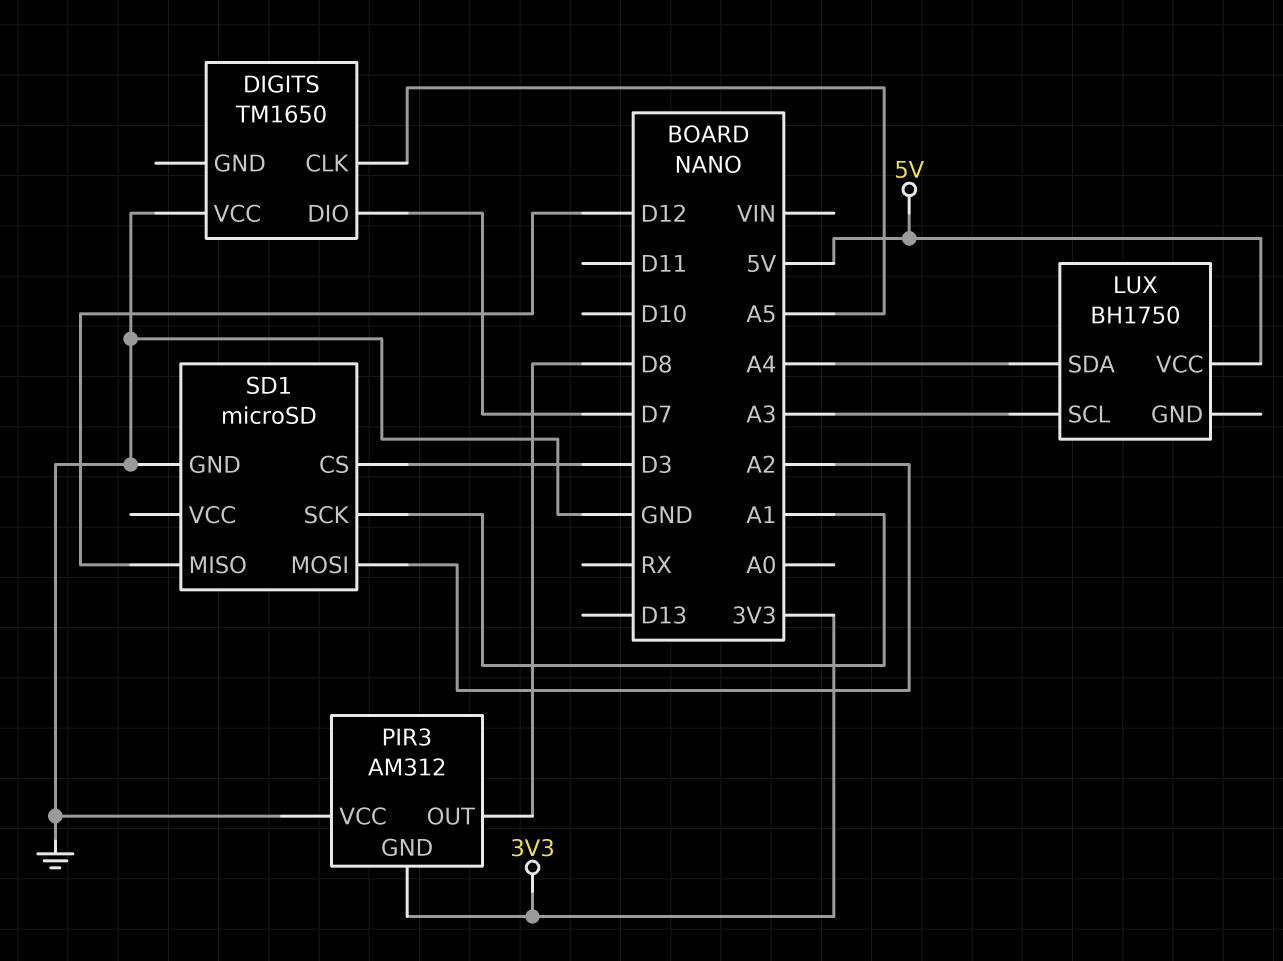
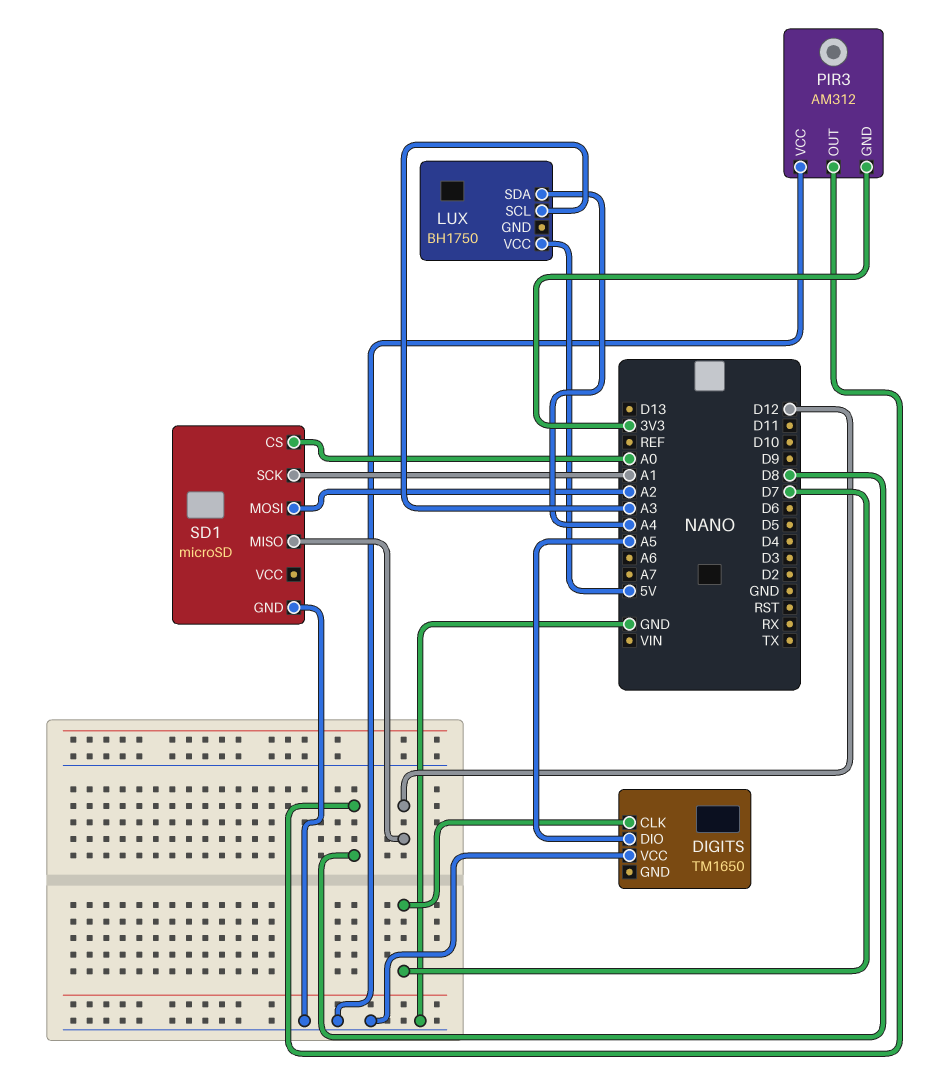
DIGITS pin CLK: A5 -> D7
DIGITS pin DIO: D7 -> A5
SD1 pin CS: D3 -> A0

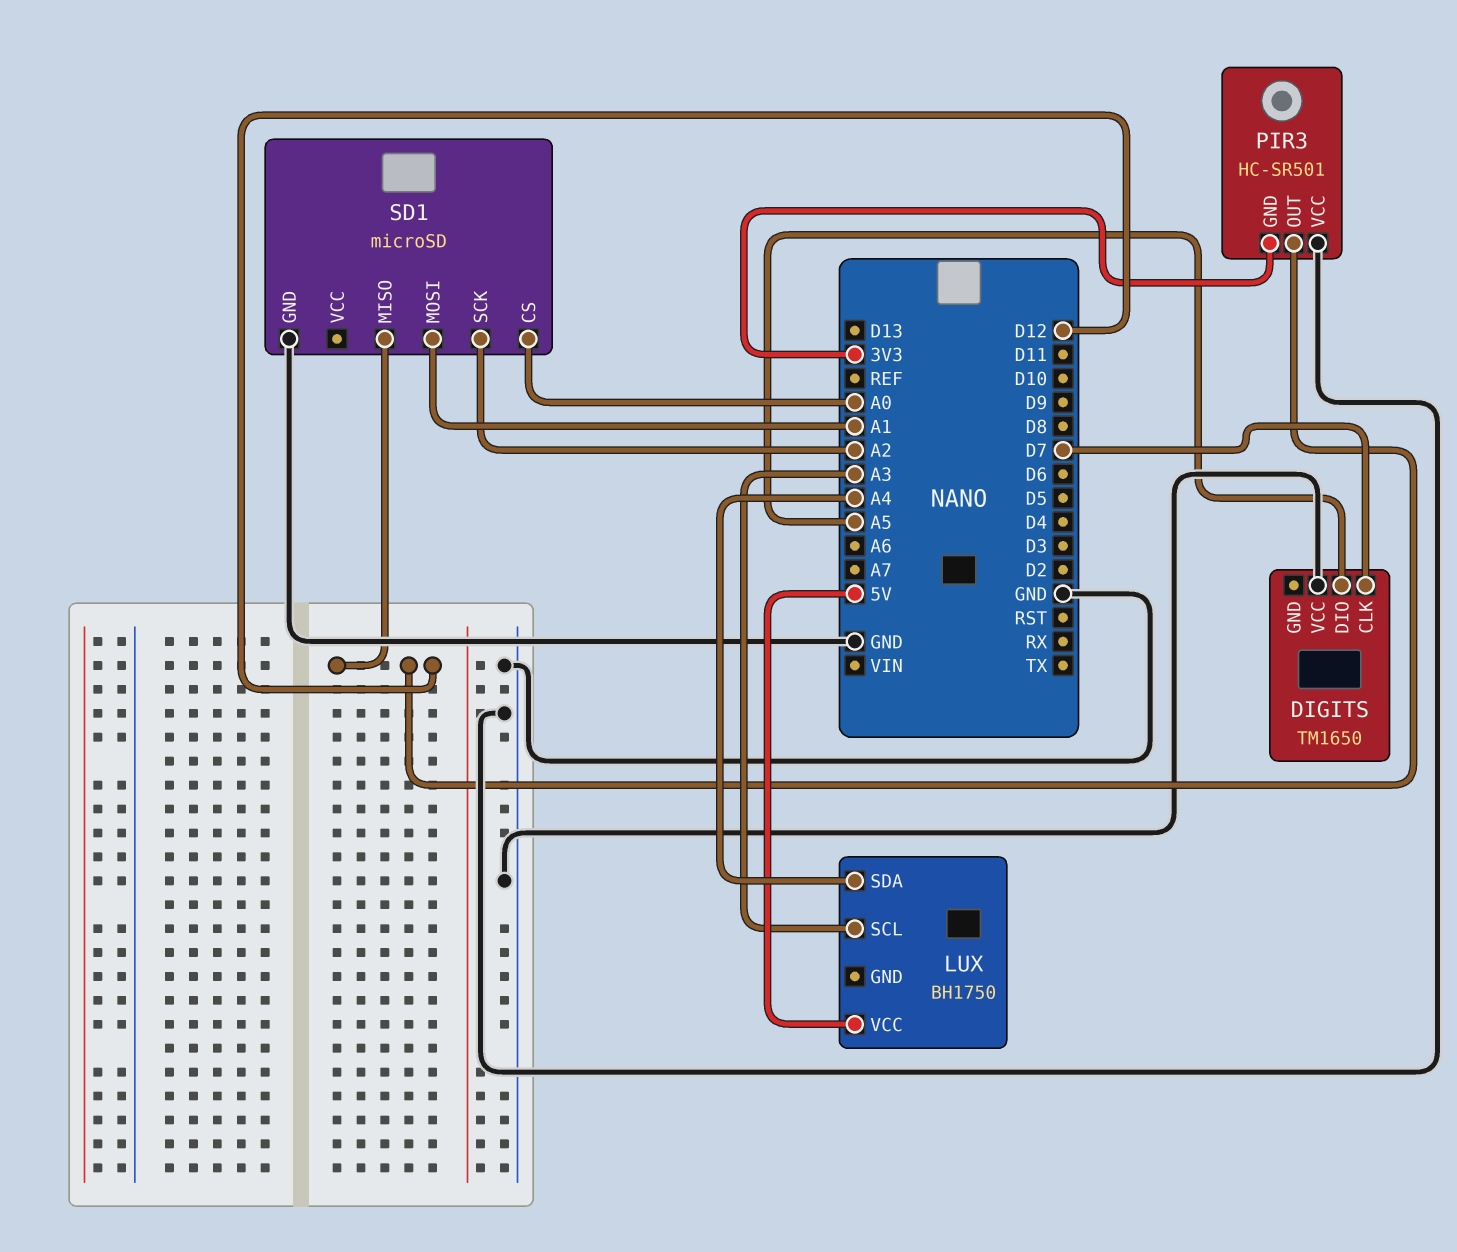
PIR3: AM312 -> HC-SR501
PIR3 pin OUT: D8 -> D12
SD1 pin MOSI: A2 -> A1
SD1 pin SCK: A1 -> A2

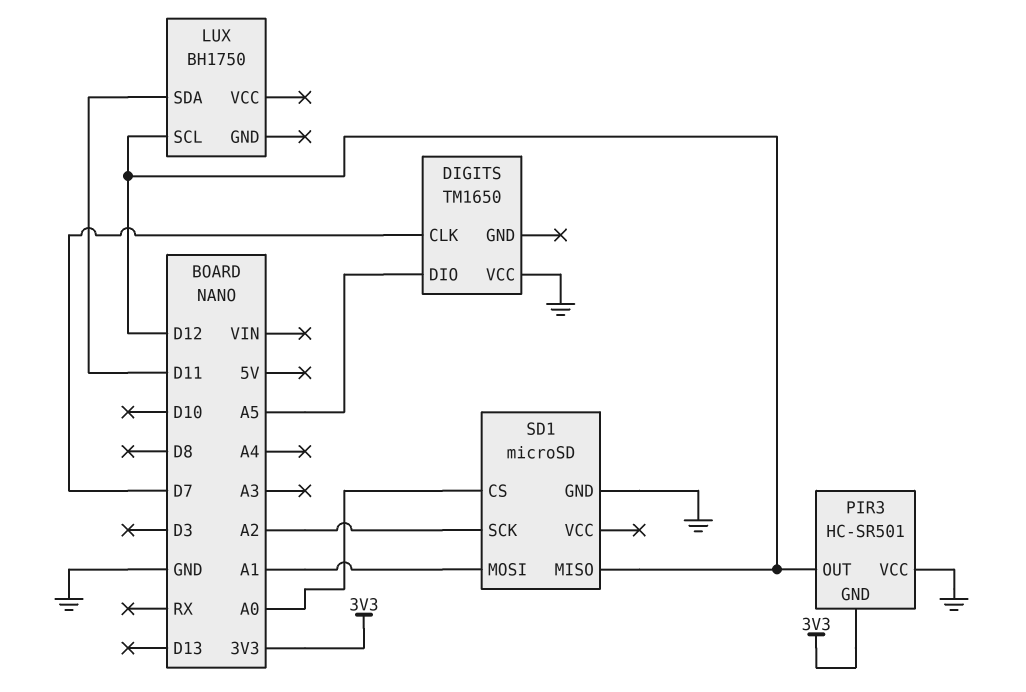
LUX pin SCL: A3 -> D12
LUX pin SDA: A4 -> D11
LUX pin VCC: 5V -> none

